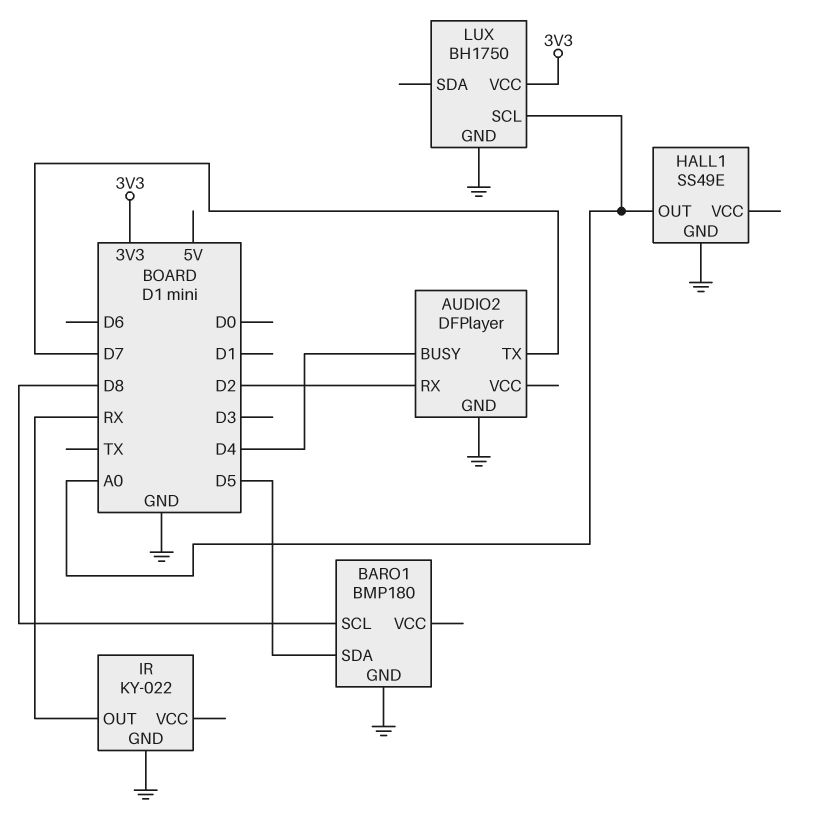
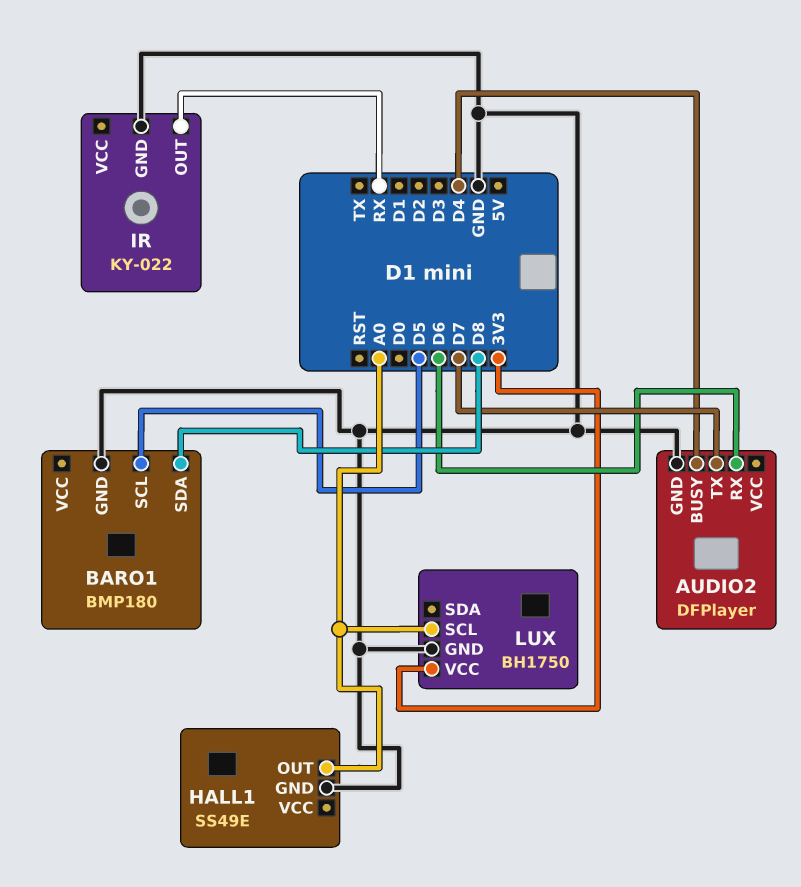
AUDIO2 pin RX: D2 -> D6
BARO1 pin SCL: D8 -> D5
BARO1 pin SDA: D5 -> D8

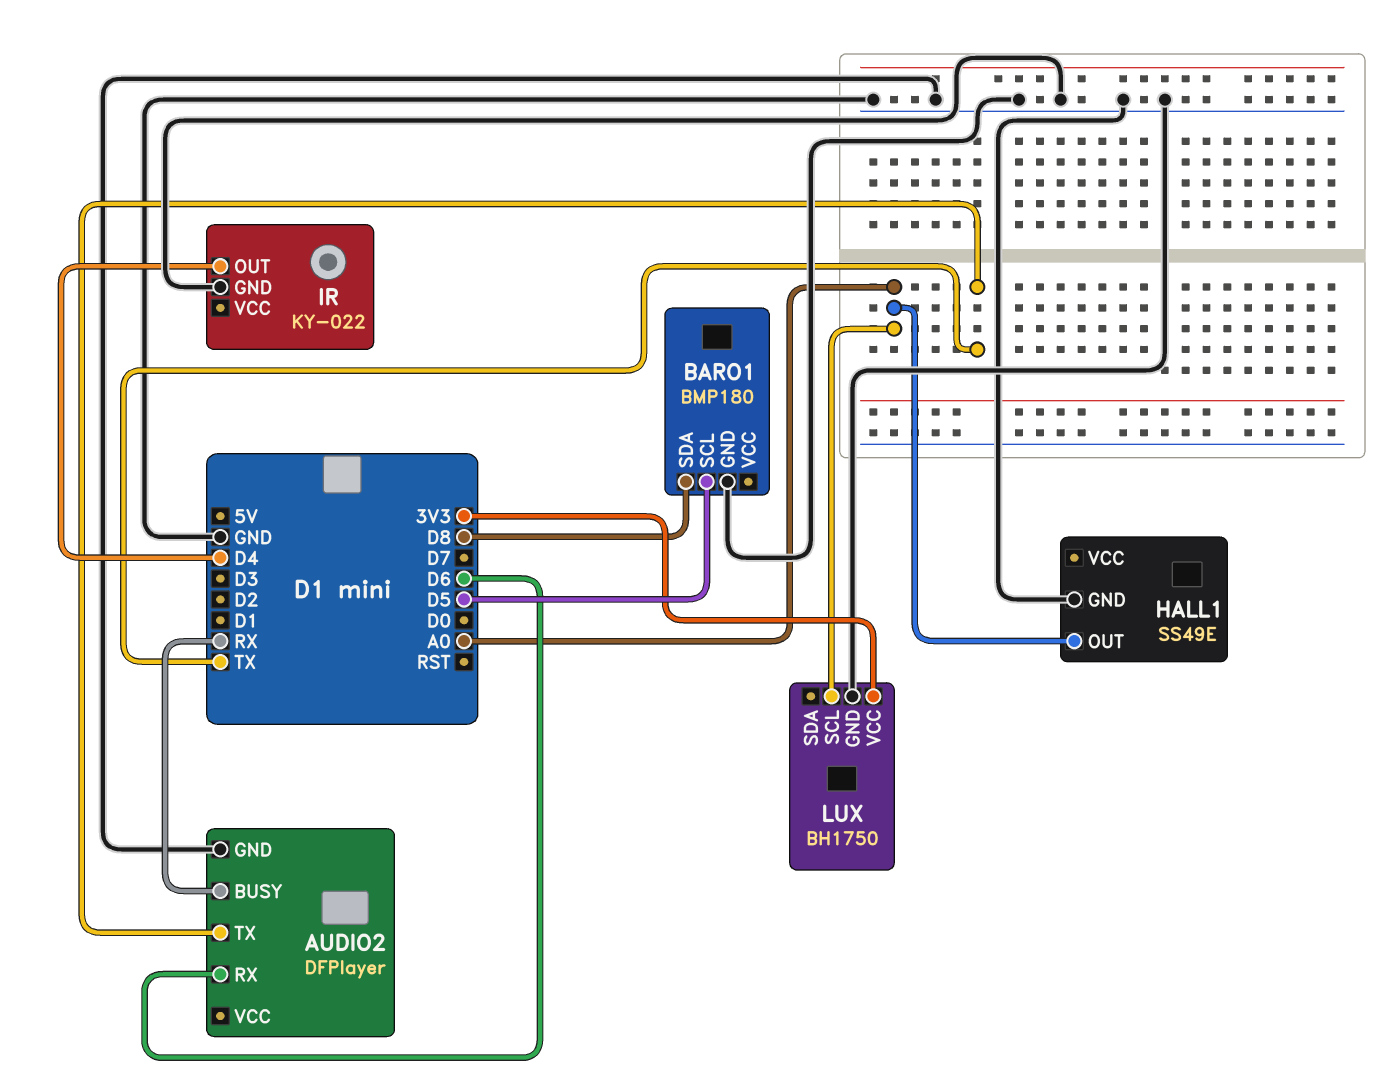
AUDIO2 pin BUSY: D4 -> RX
AUDIO2 pin TX: D7 -> TX
IR pin OUT: RX -> D4

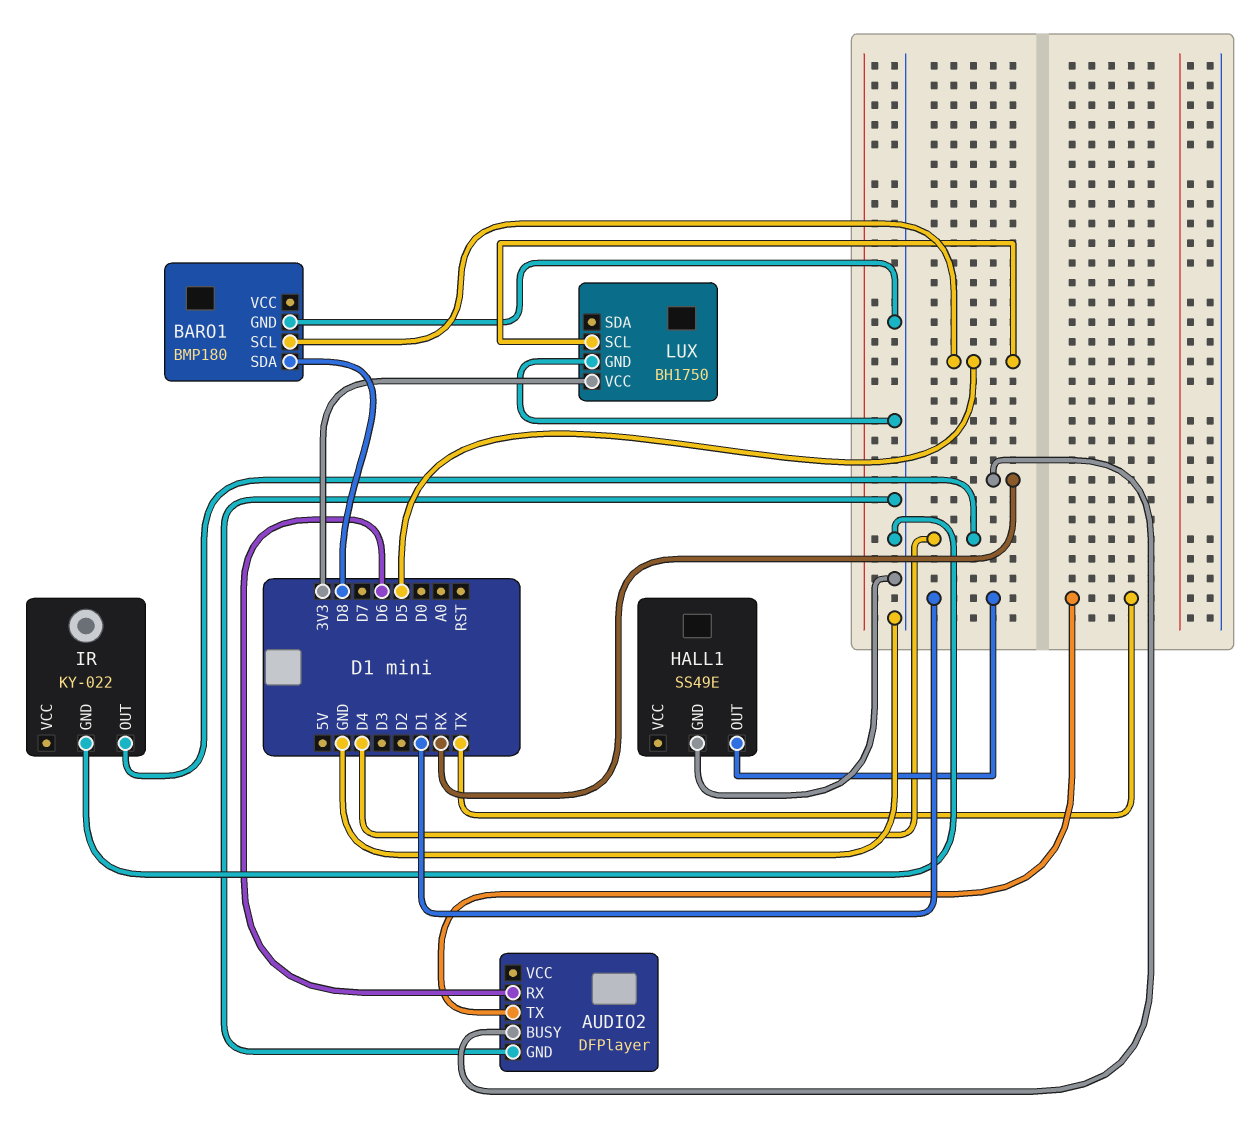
HALL1 pin OUT: A0 -> D1
LUX pin SCL: A0 -> D5

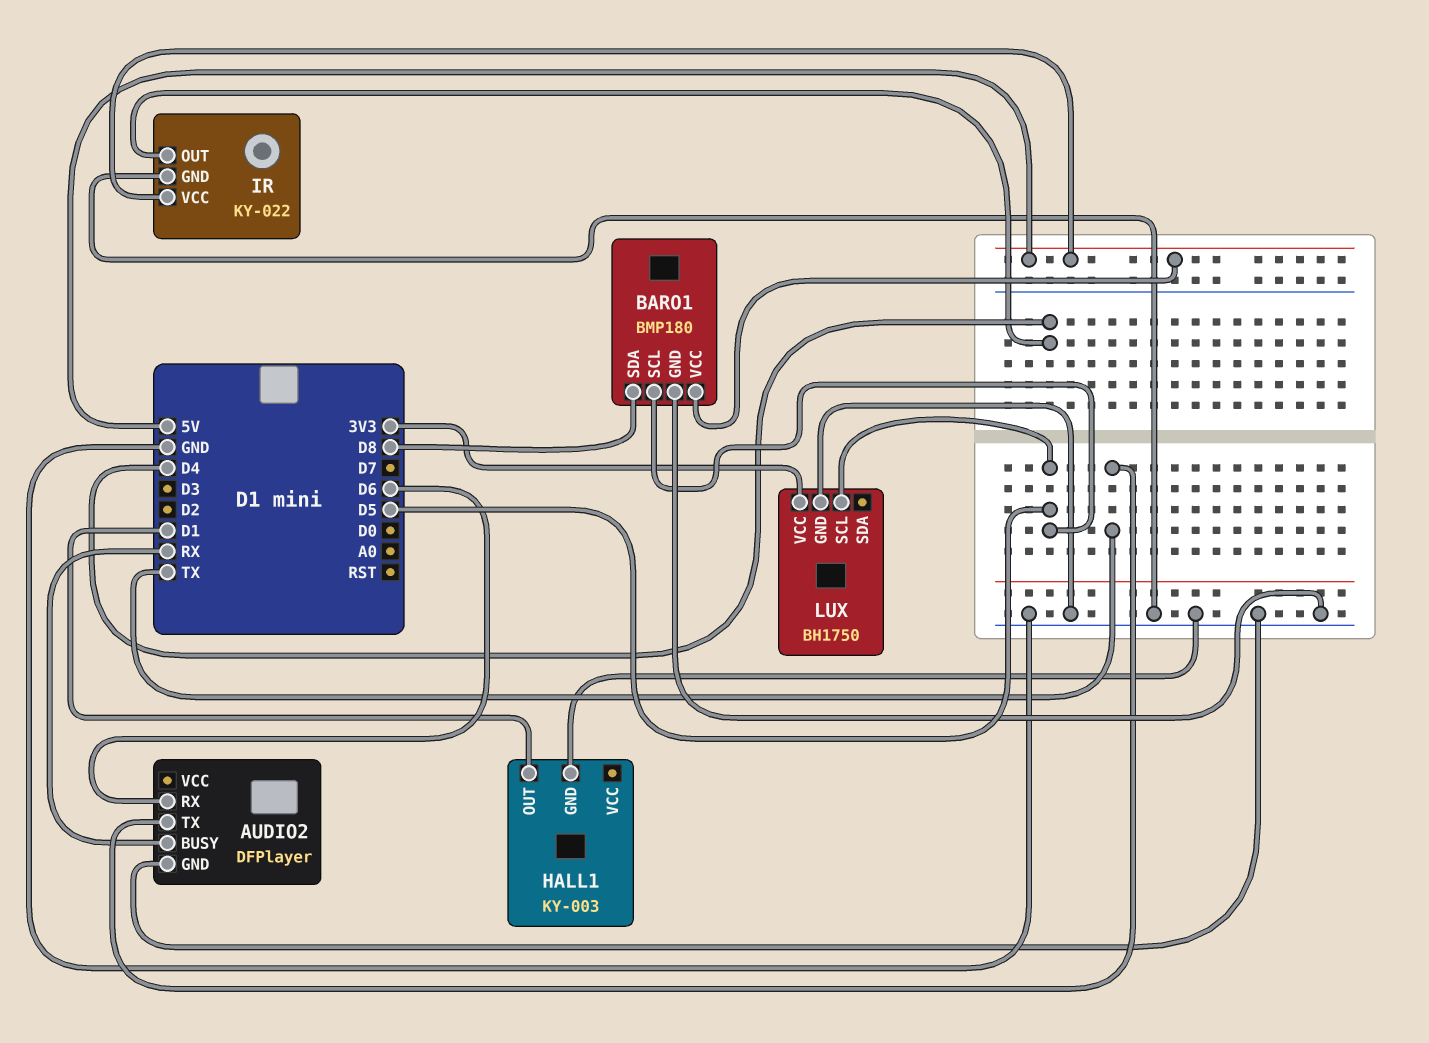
BARO1 pin VCC: none -> 5V
HALL1: SS49E -> KY-003
IR pin VCC: none -> 5V

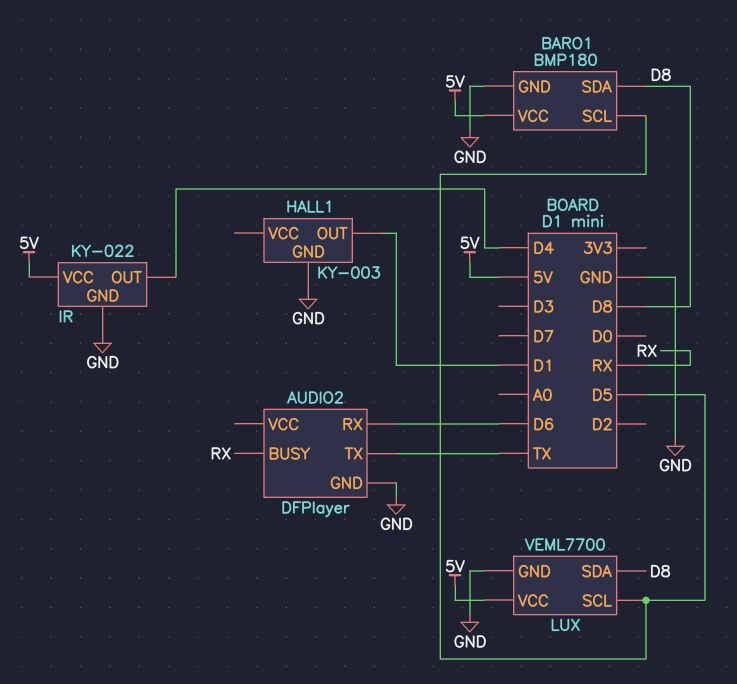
LUX: BH1750 -> VEML7700
LUX pin SDA: none -> D8
LUX pin VCC: 3V3 -> 5V

